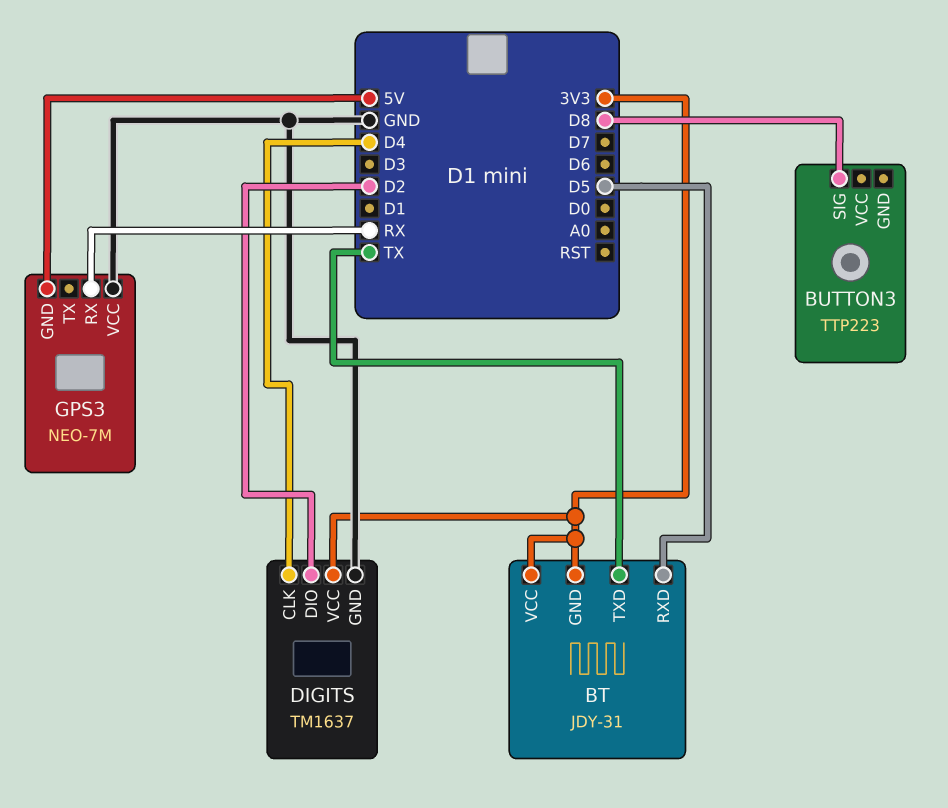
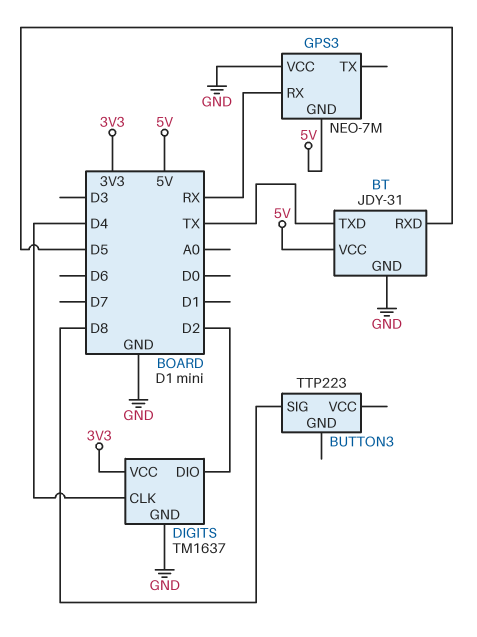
BT pin GND: 3V3 -> GND
BT pin VCC: 3V3 -> 5V

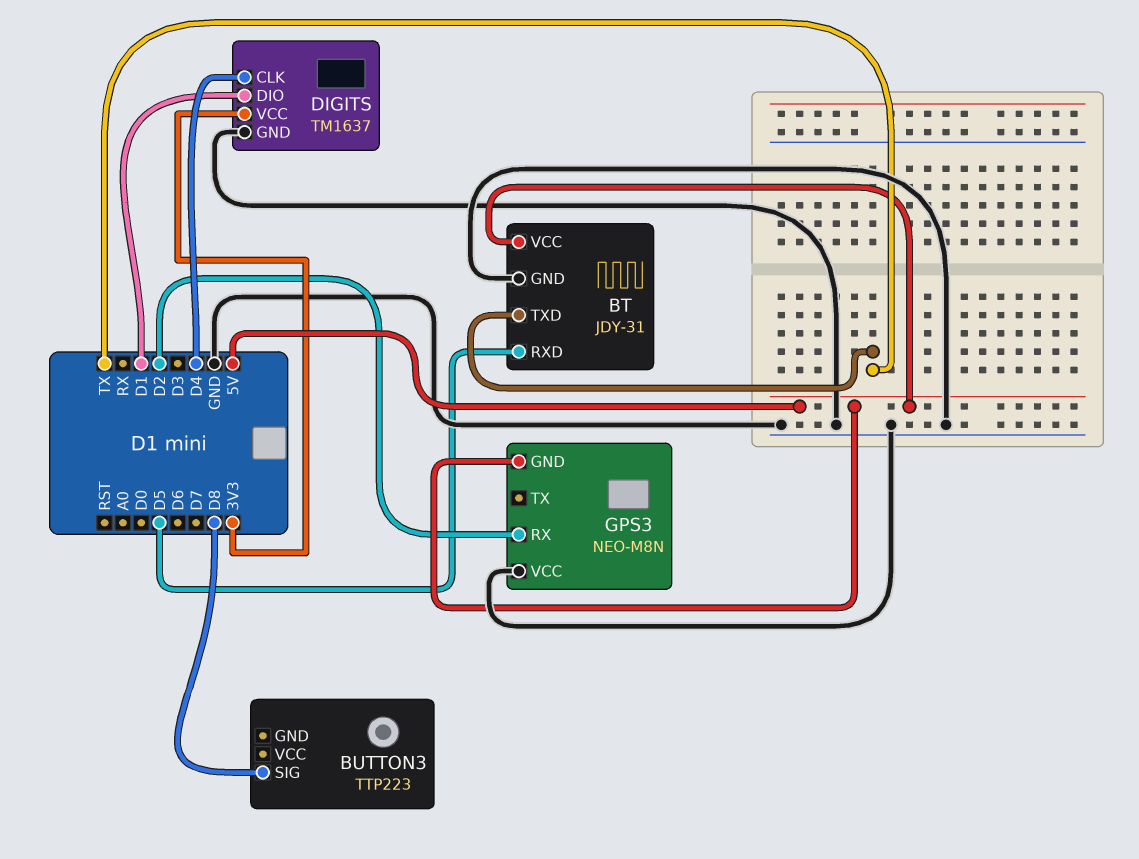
DIGITS pin DIO: D2 -> D1
GPS3: NEO-7M -> NEO-M8N
GPS3 pin RX: RX -> D2

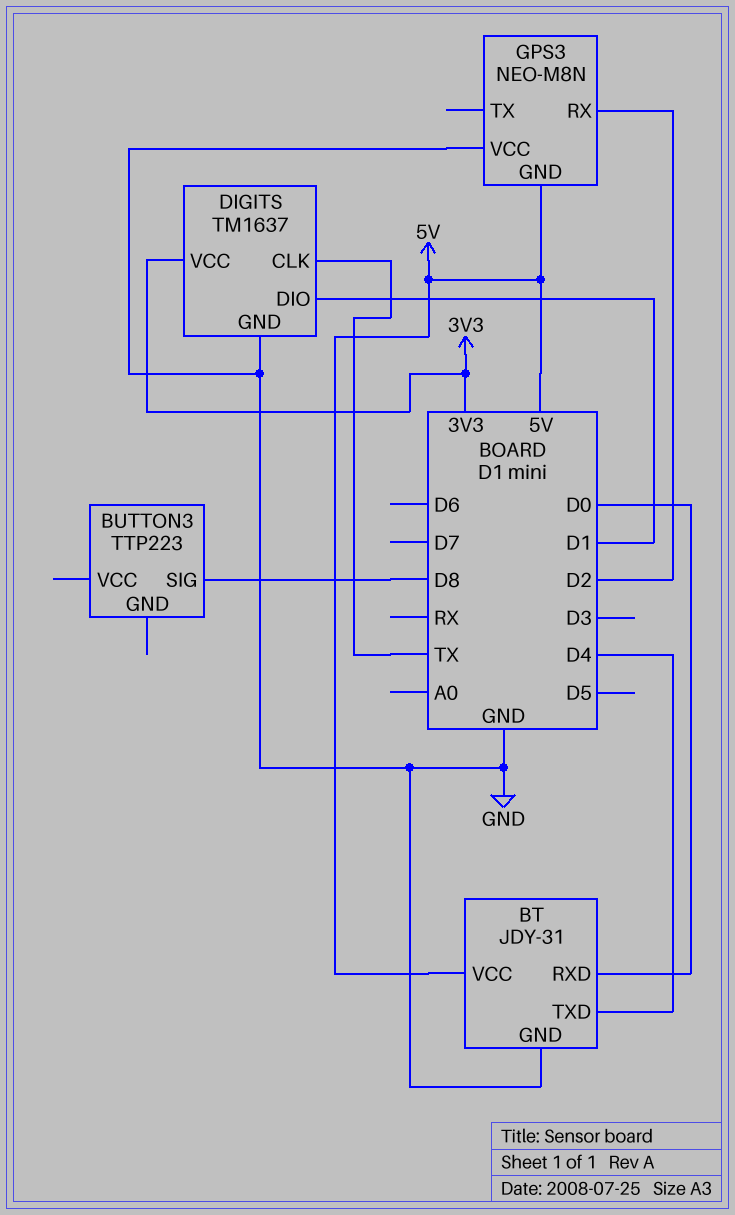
BT pin RXD: D5 -> D0
BT pin TXD: TX -> D4
DIGITS pin CLK: D4 -> TX

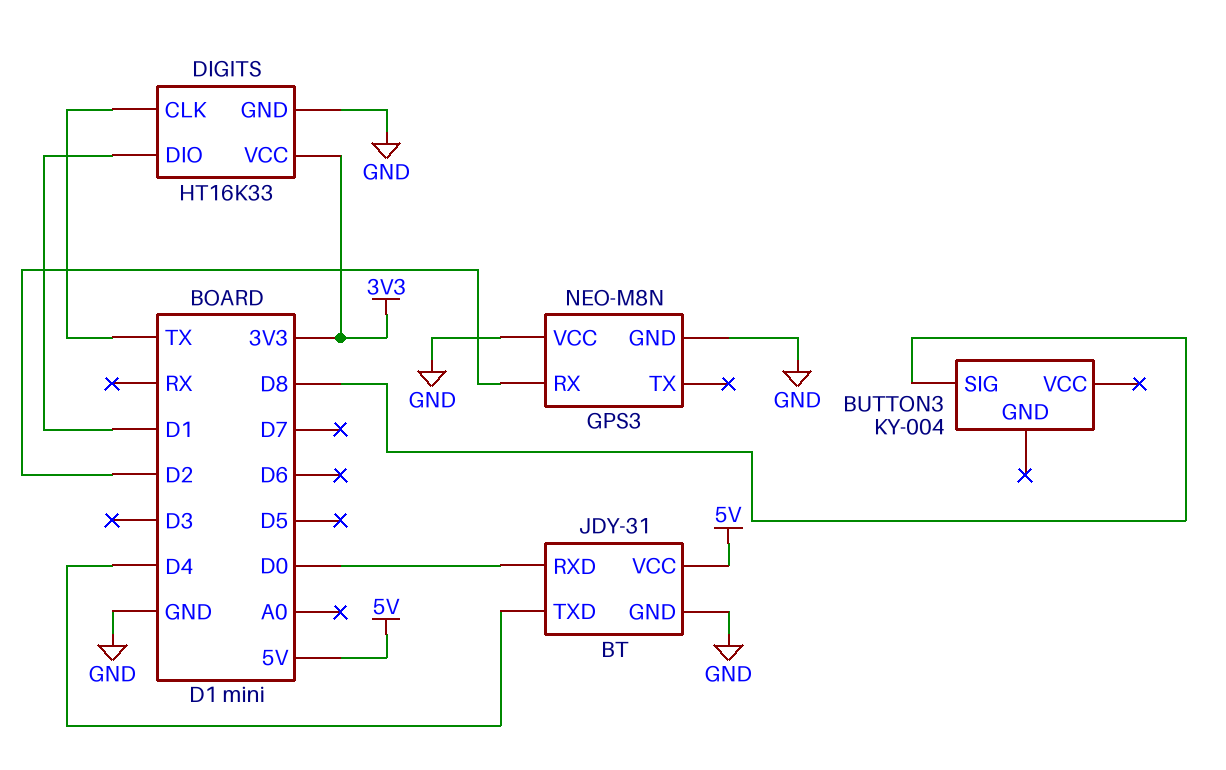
BUTTON3: TTP223 -> KY-004
DIGITS: TM1637 -> HT16K33
GPS3 pin GND: 5V -> GND

